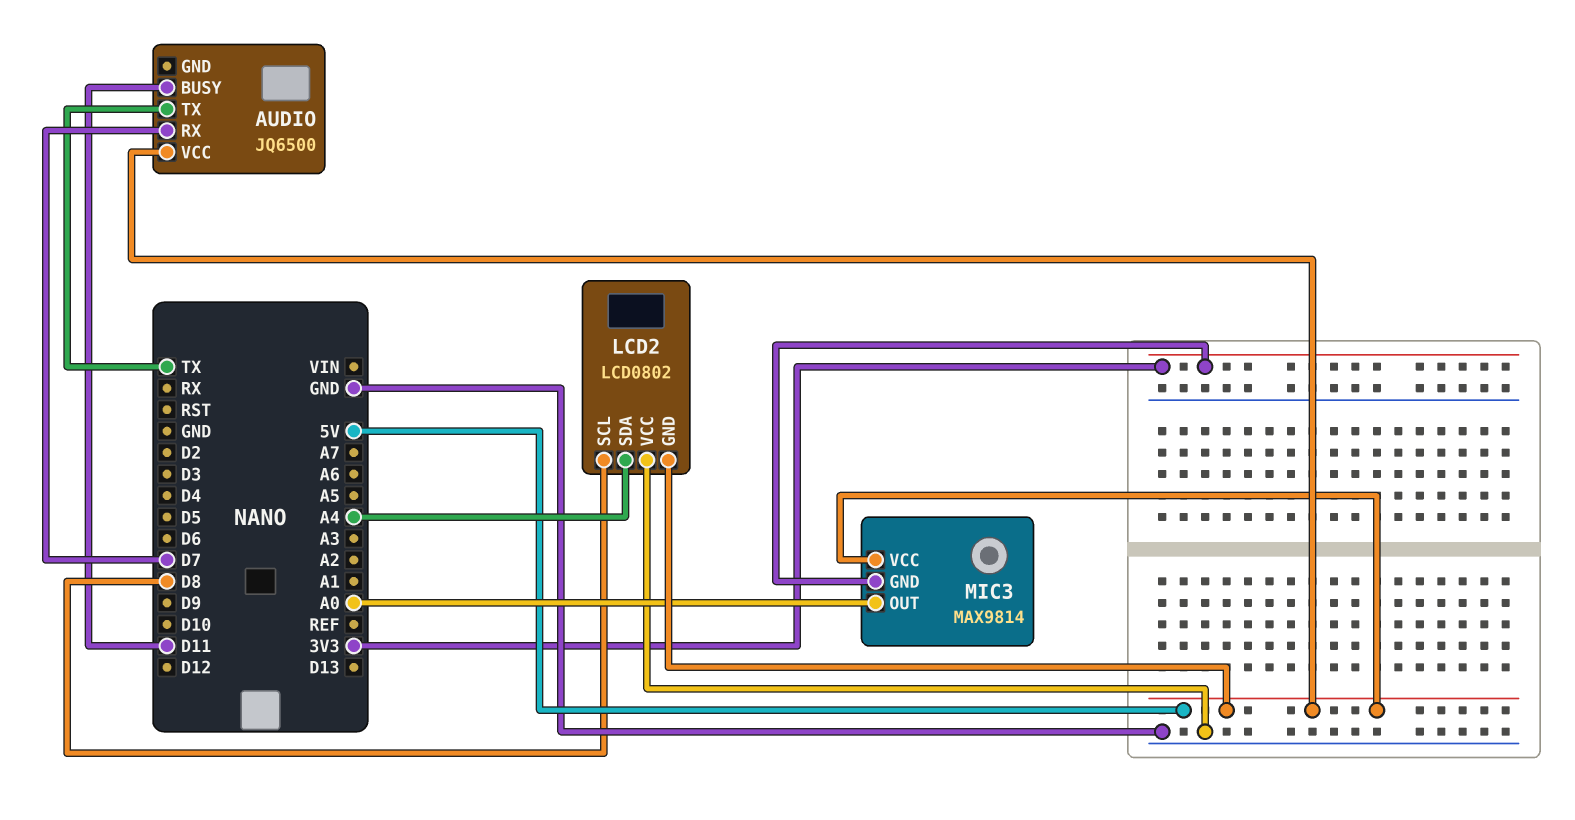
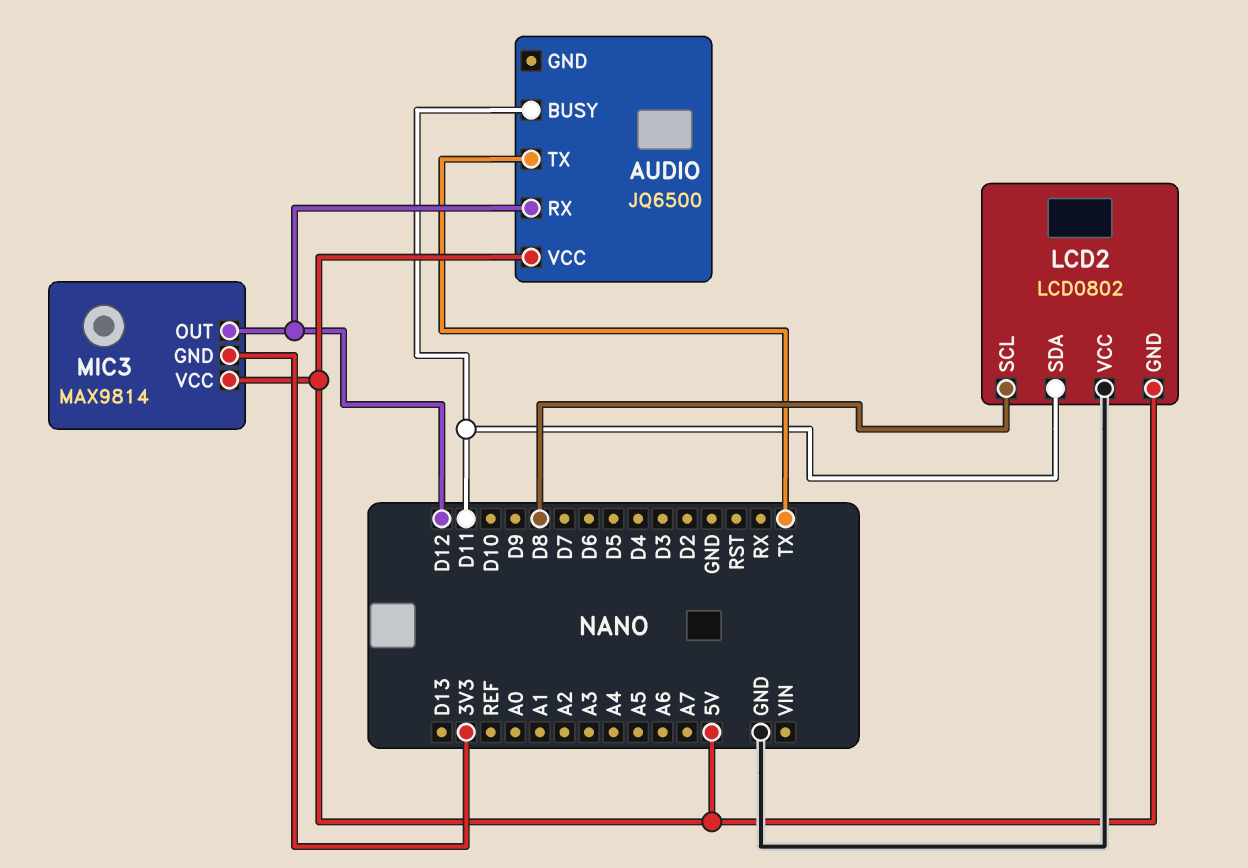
AUDIO pin RX: D7 -> D12
LCD2 pin SDA: A4 -> D11
MIC3 pin OUT: A0 -> D12

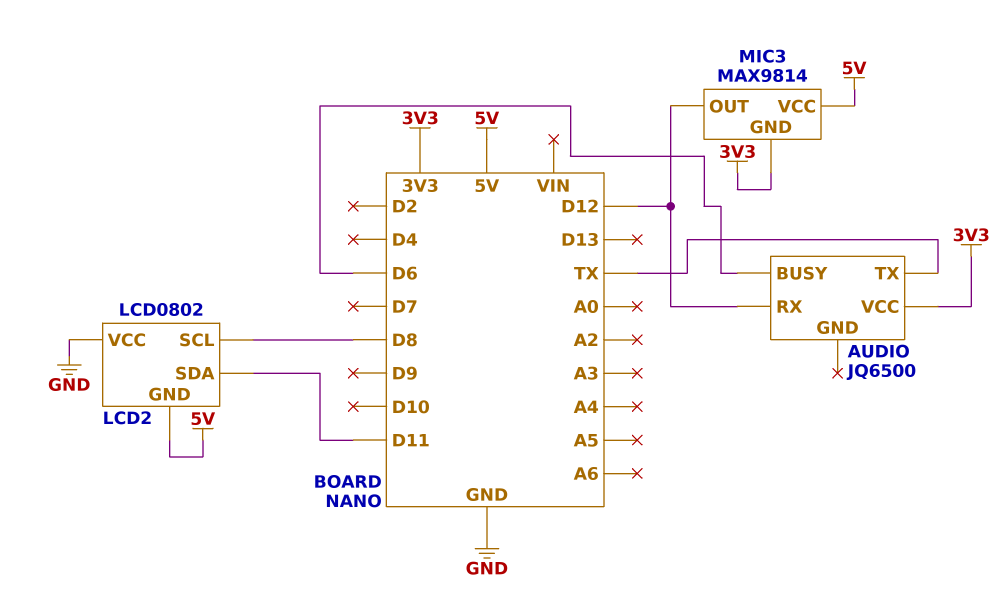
AUDIO pin BUSY: D11 -> D6
AUDIO pin VCC: 5V -> 3V3

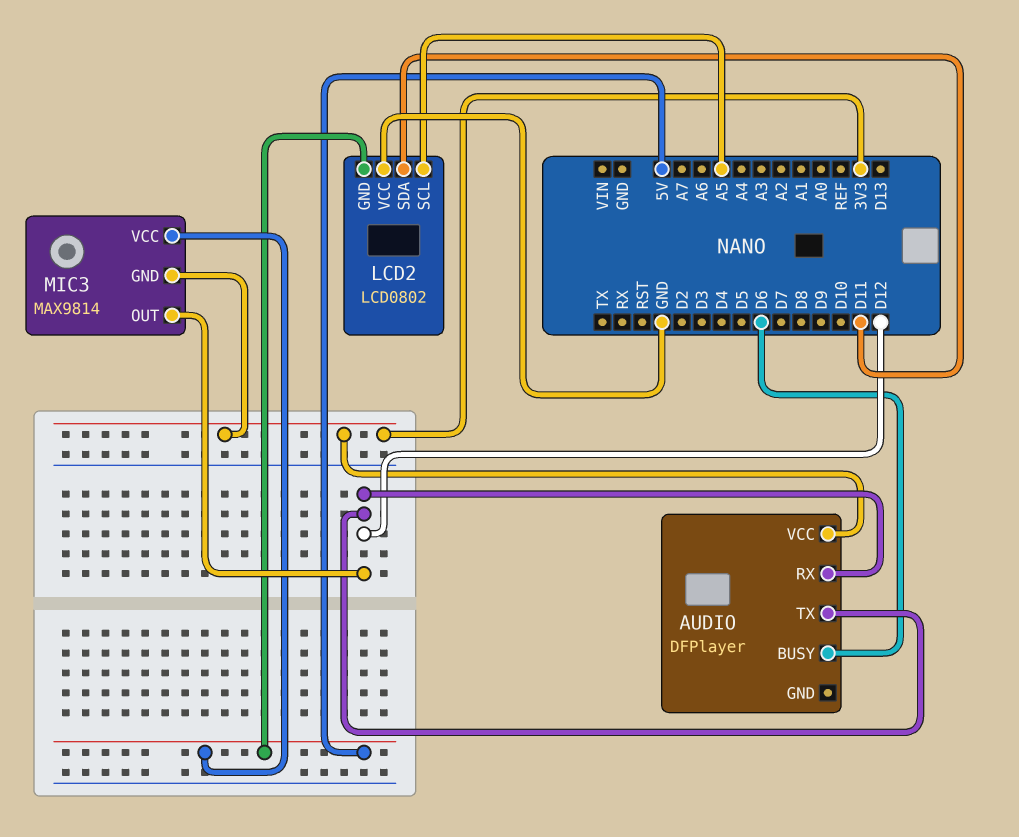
AUDIO: JQ6500 -> DFPlayer
AUDIO pin TX: TX -> D12
LCD2 pin SCL: D8 -> A5

